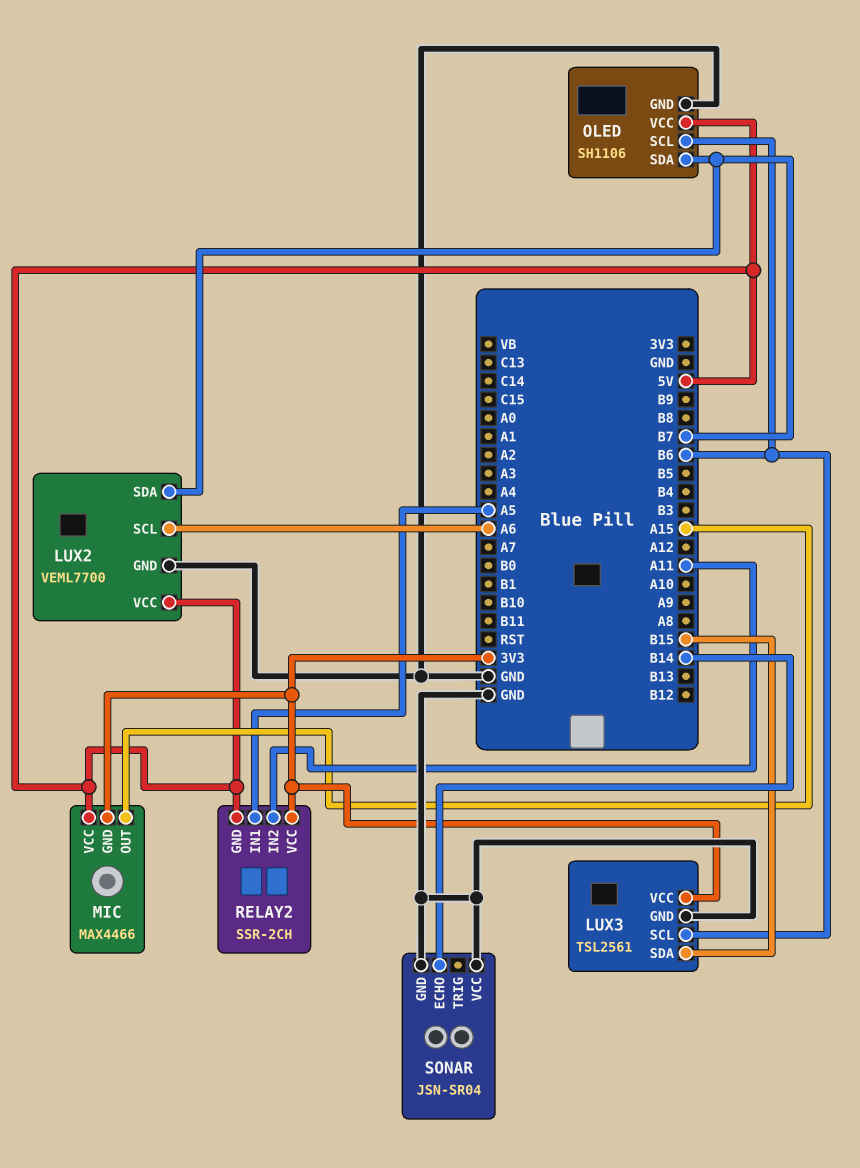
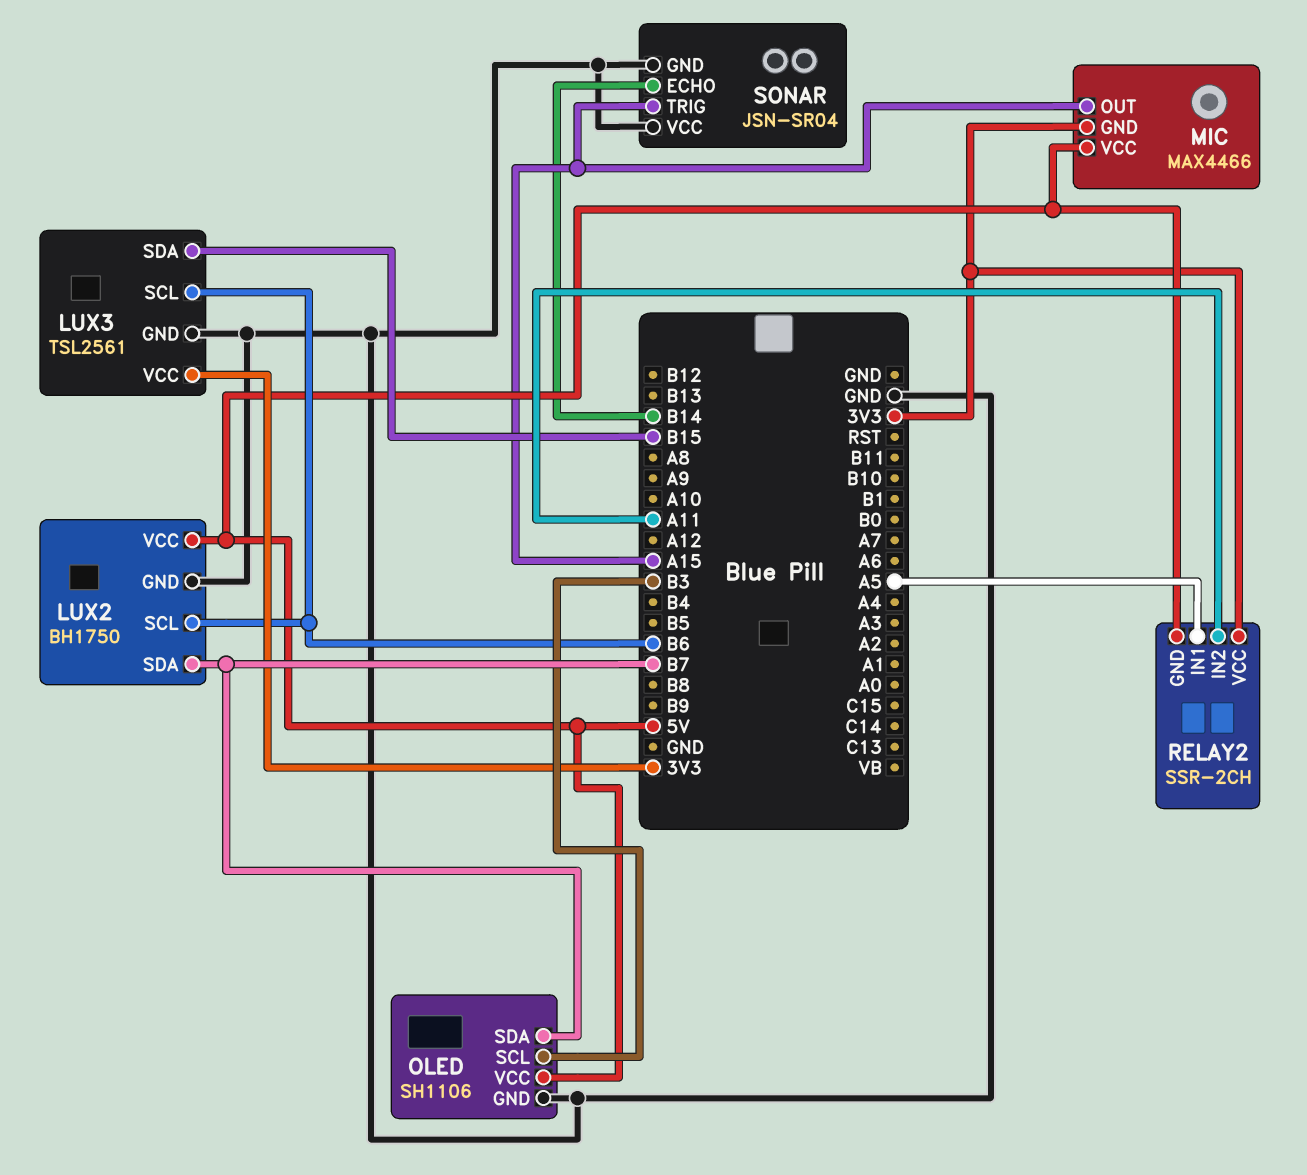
LUX2: VEML7700 -> BH1750
LUX2 pin SCL: A6 -> B6
OLED pin SCL: B6 -> B3
SONAR pin TRIG: none -> A15

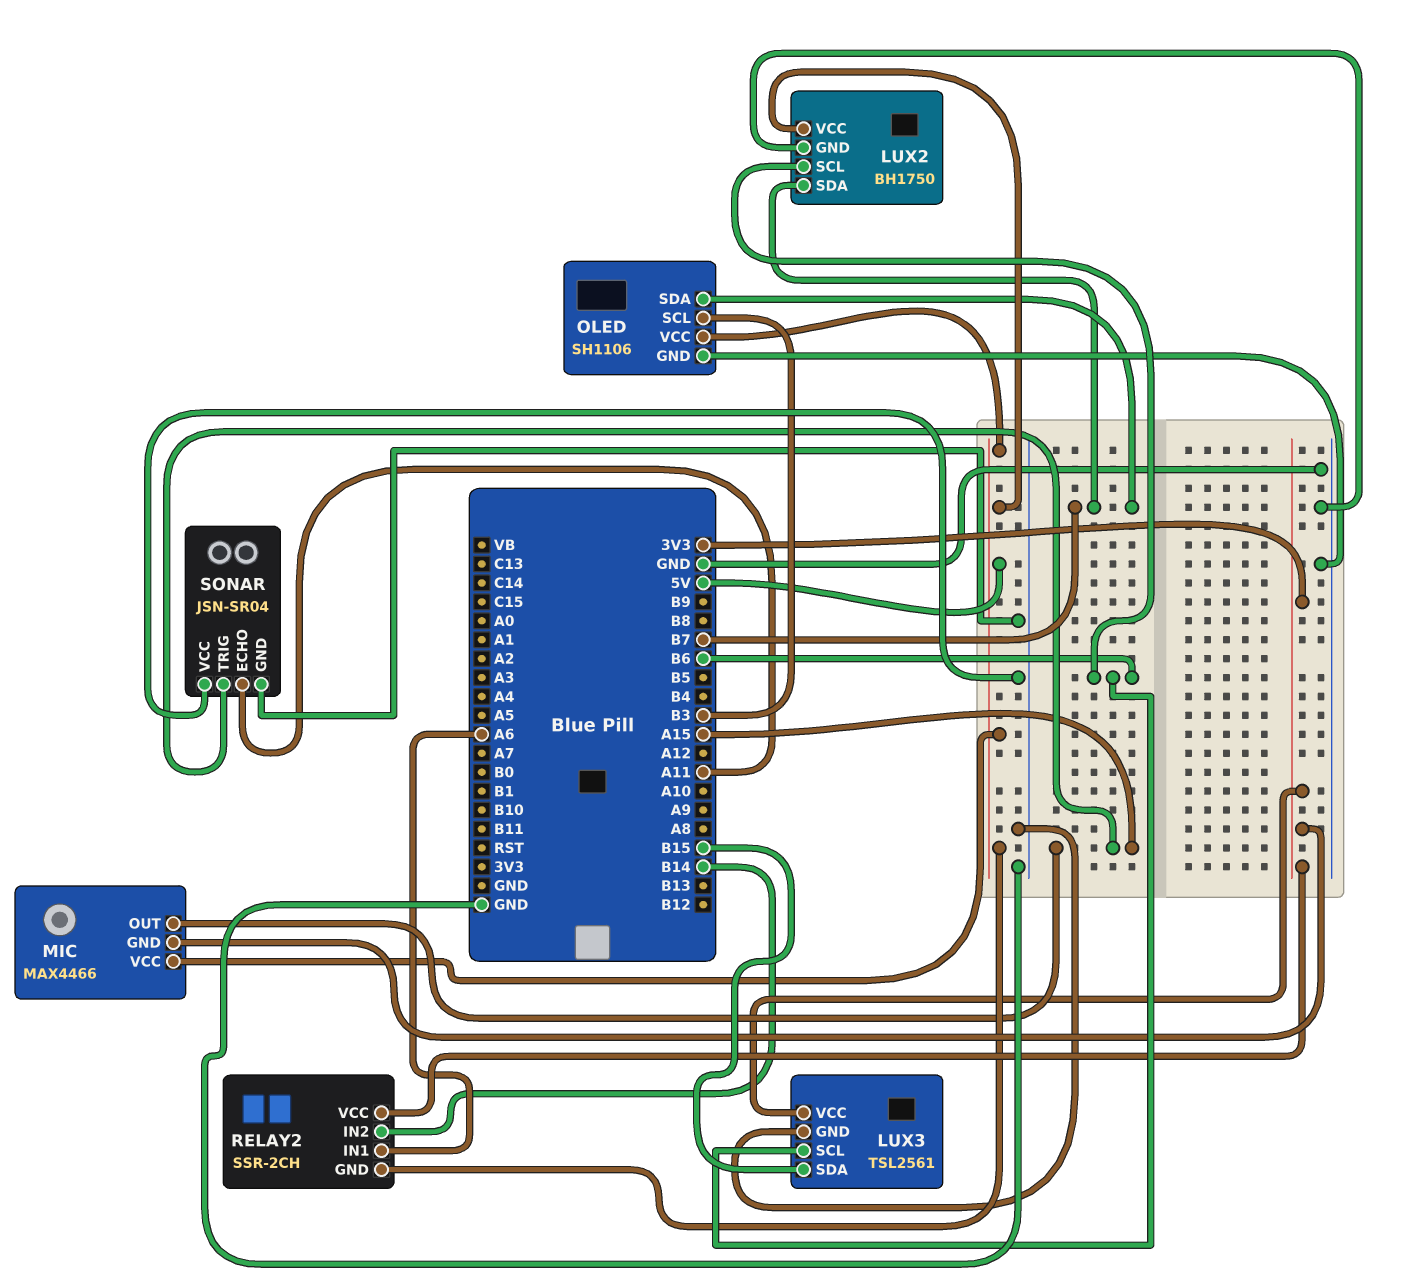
RELAY2 pin IN1: A5 -> A6
RELAY2 pin IN2: A11 -> B14
SONAR pin ECHO: B14 -> A11

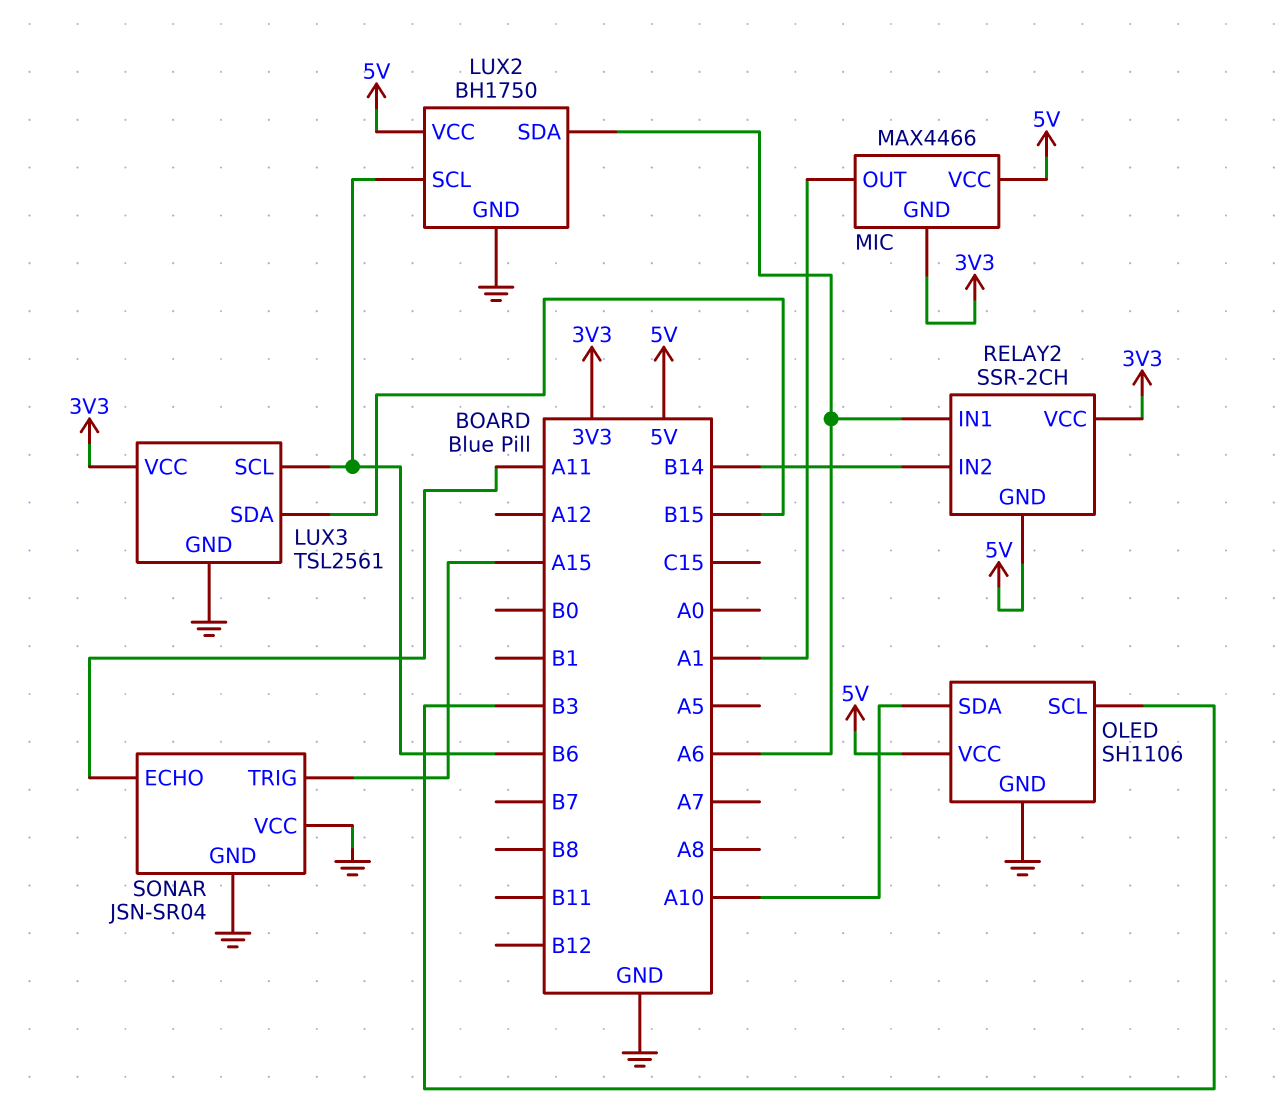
LUX2 pin SDA: B7 -> A6
MIC pin OUT: A15 -> A1
OLED pin SDA: B7 -> A10

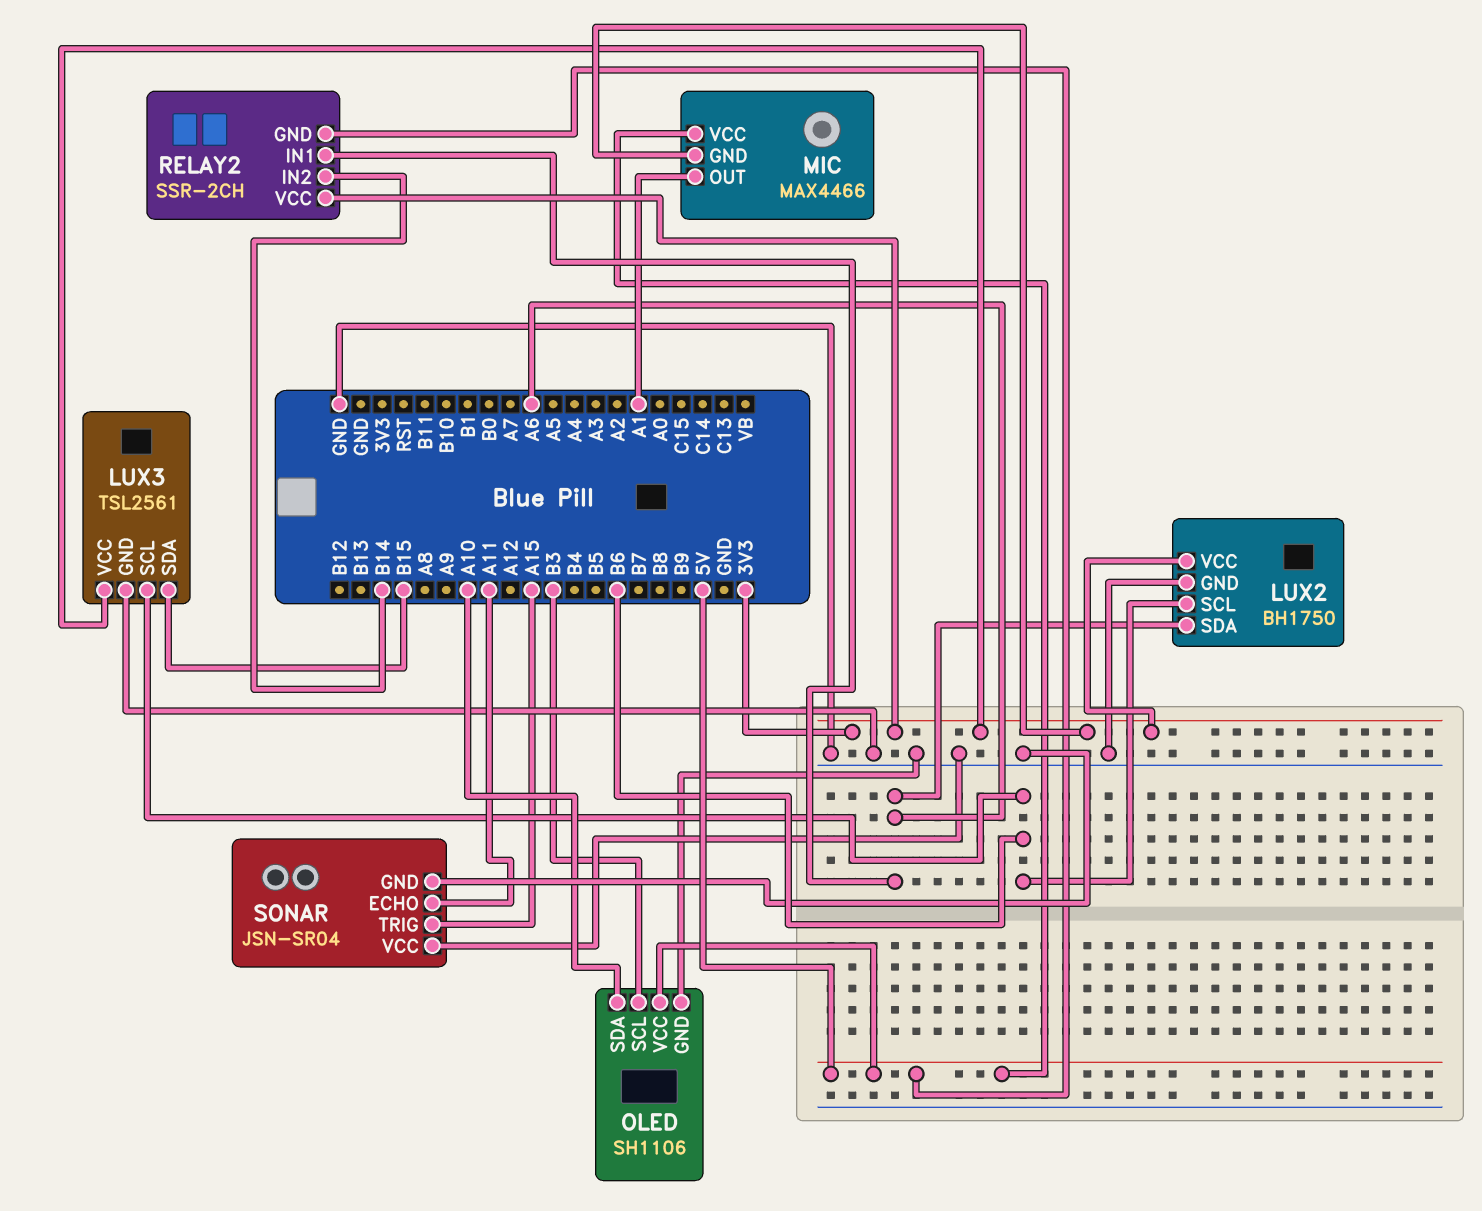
LUX2 pin VCC: 5V -> 3V3

